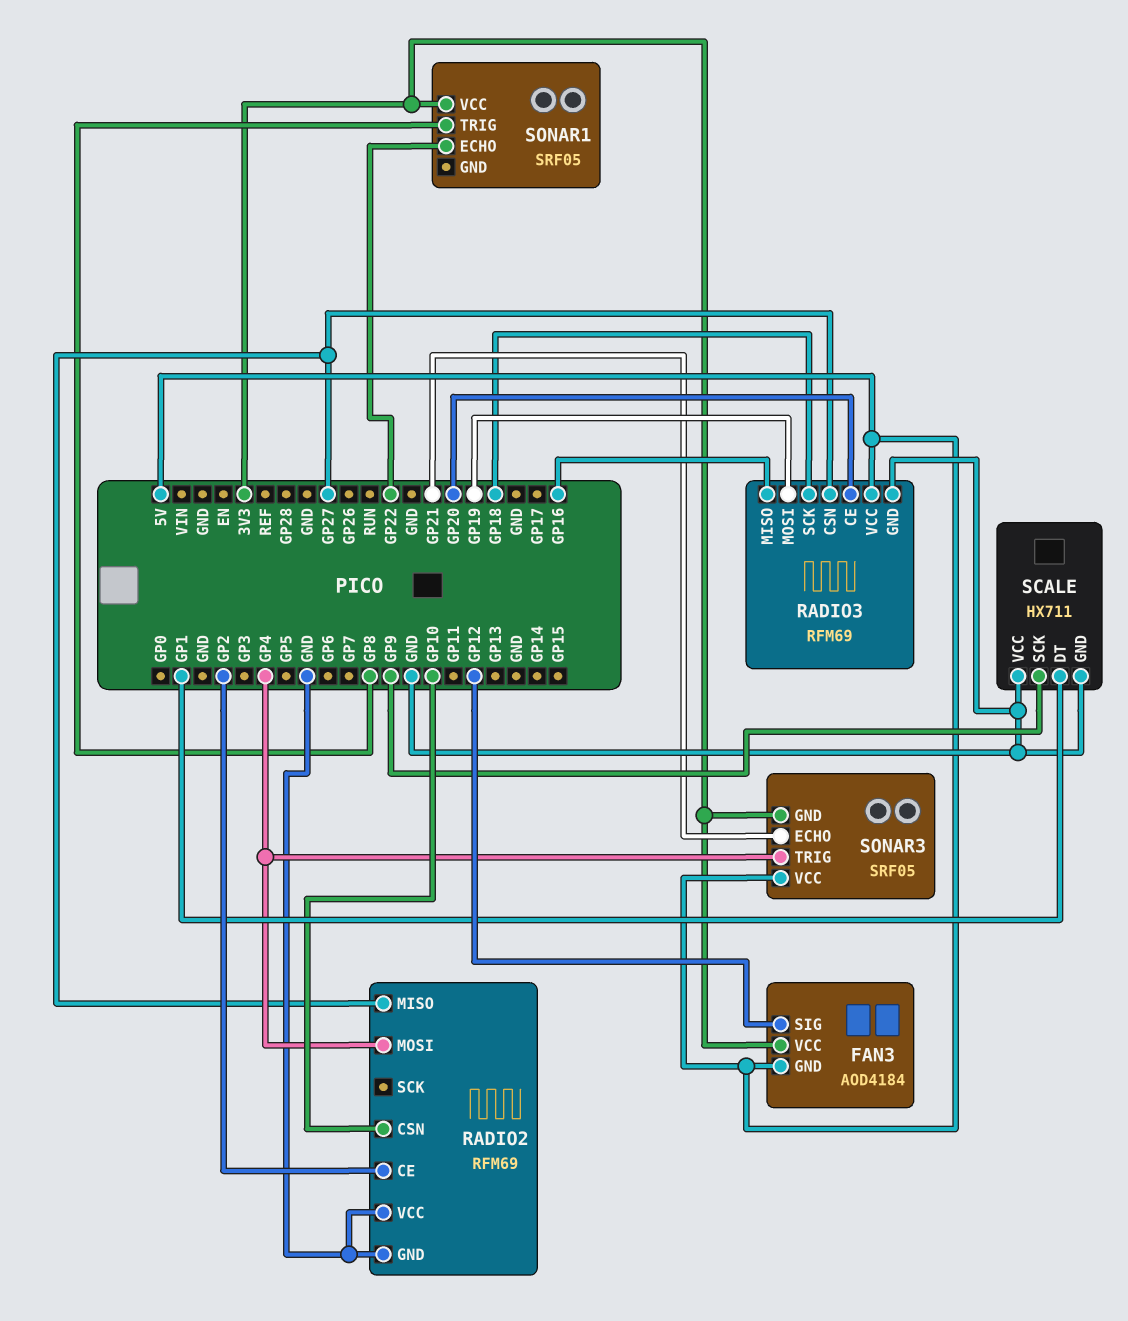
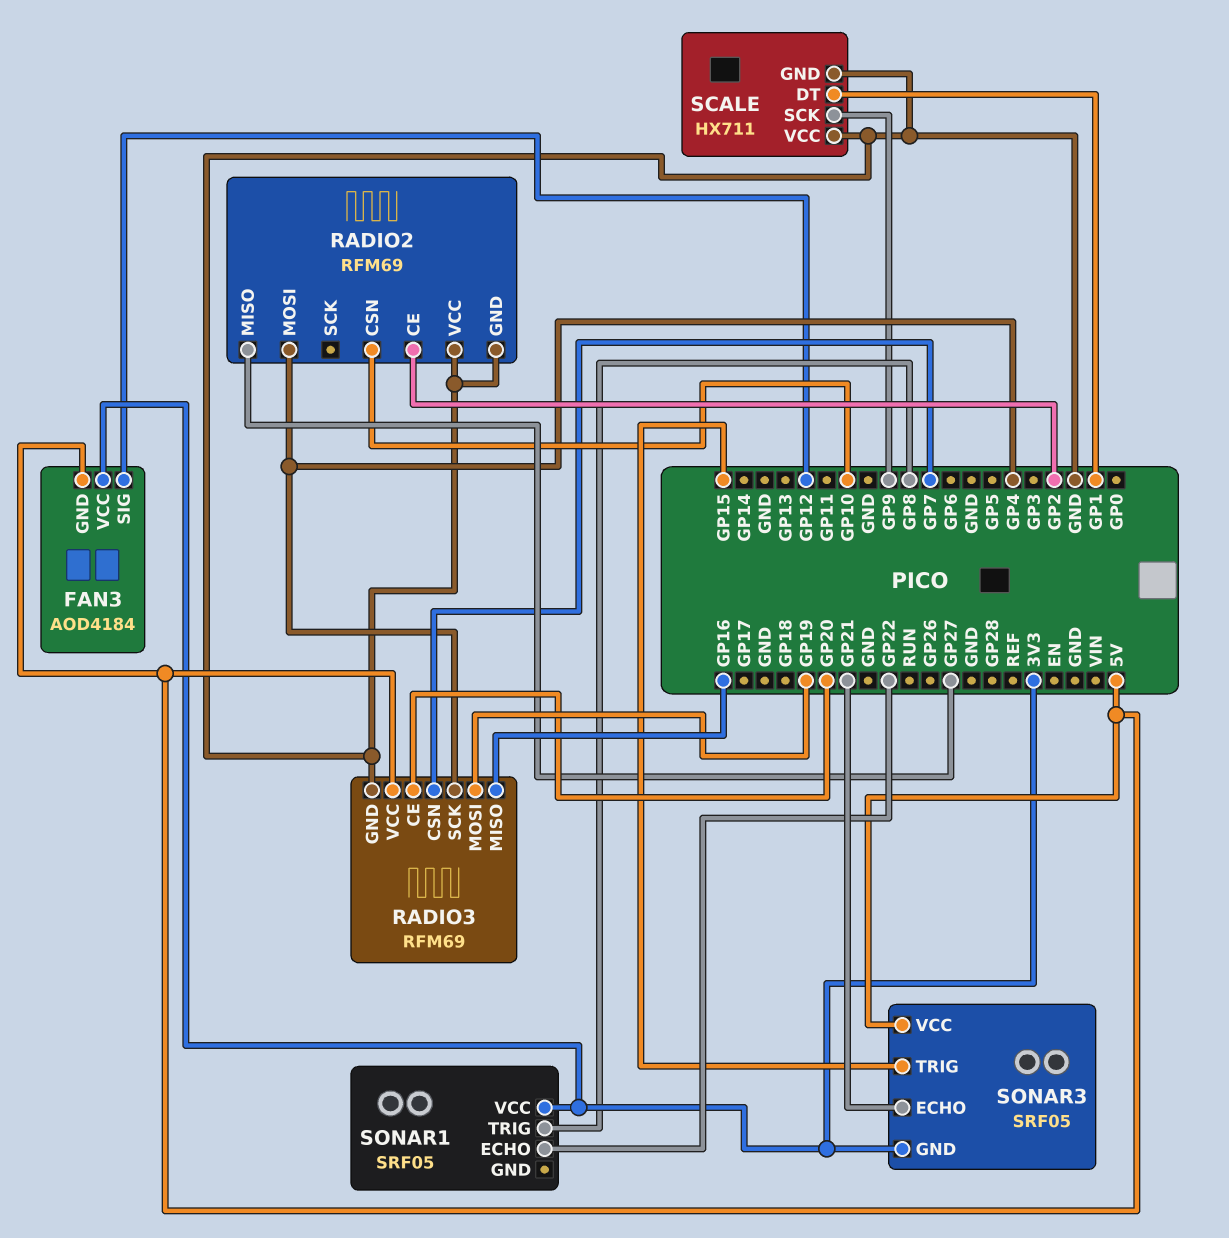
RADIO3 pin CSN: GP27 -> GP7
RADIO3 pin SCK: GP18 -> GP4
SONAR3 pin TRIG: GP4 -> GP15

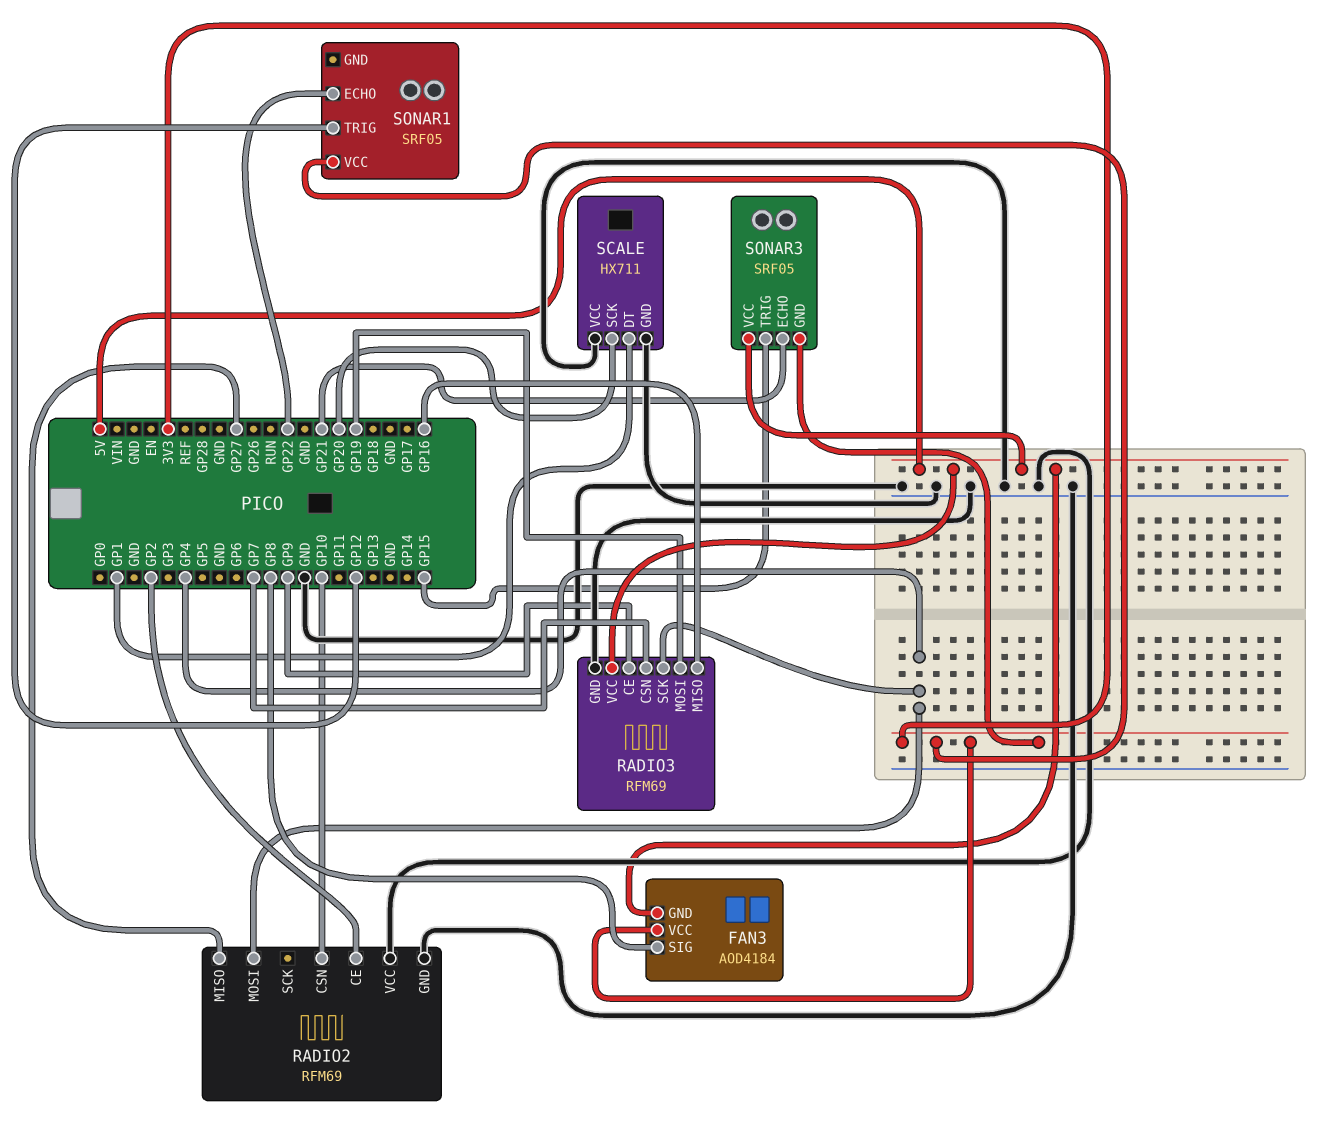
FAN3 pin SIG: GP12 -> GP8
RADIO3 pin CE: GP20 -> GP9
SCALE pin SCK: GP9 -> GP20
SONAR1 pin TRIG: GP8 -> GP12

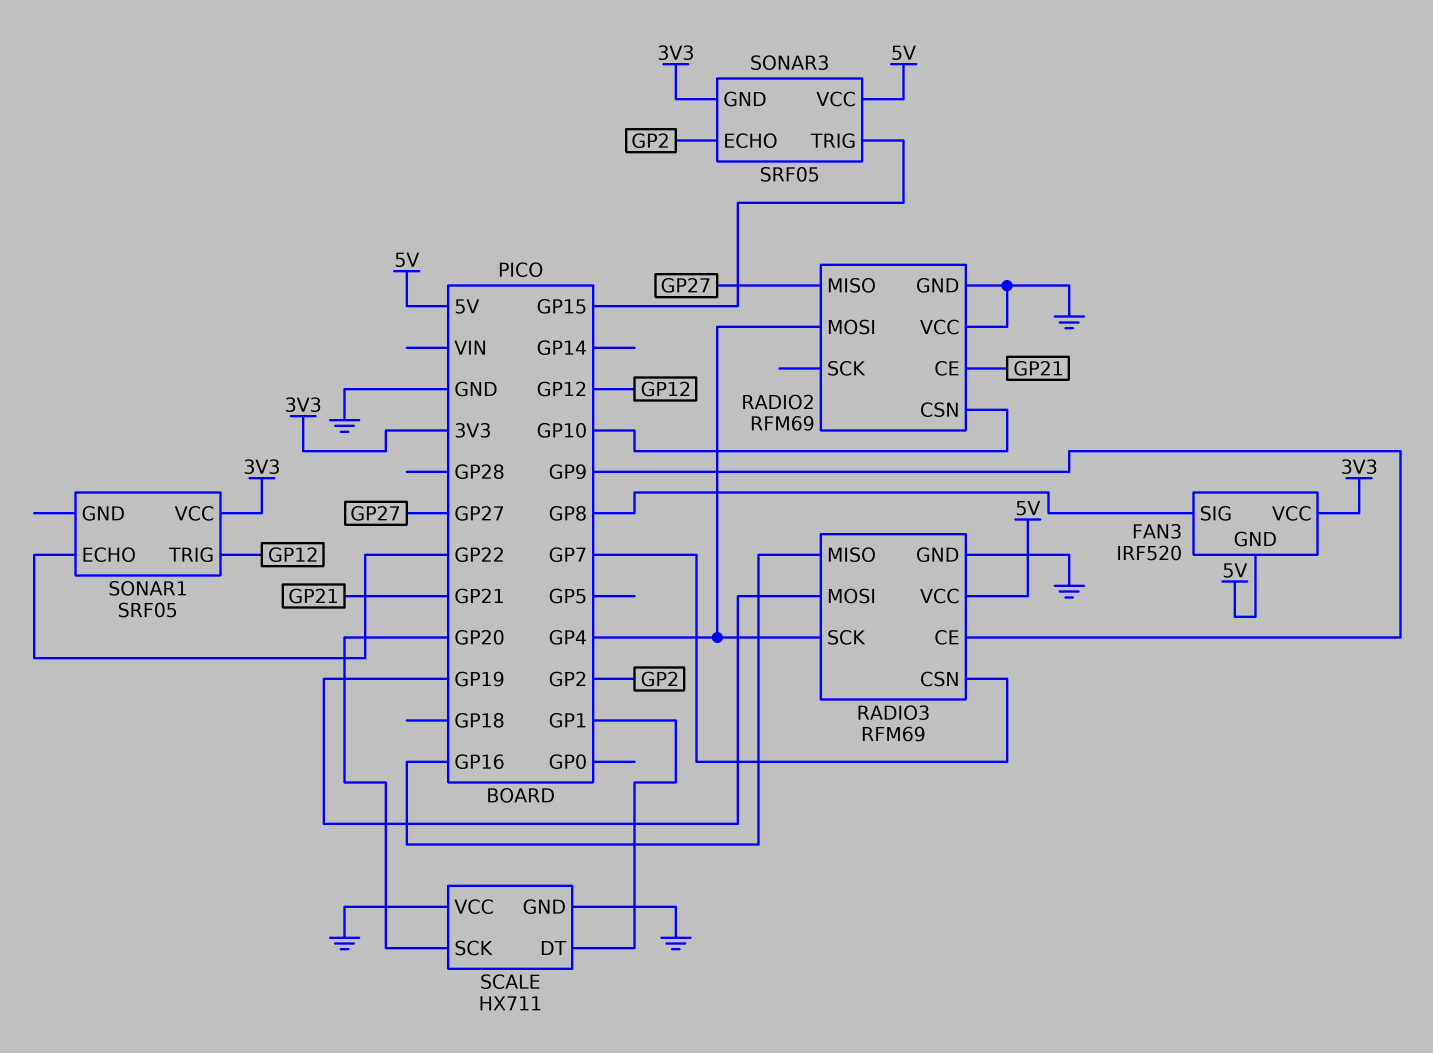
FAN3: AOD4184 -> IRF520
RADIO2 pin CE: GP2 -> GP21
SONAR3 pin ECHO: GP21 -> GP2

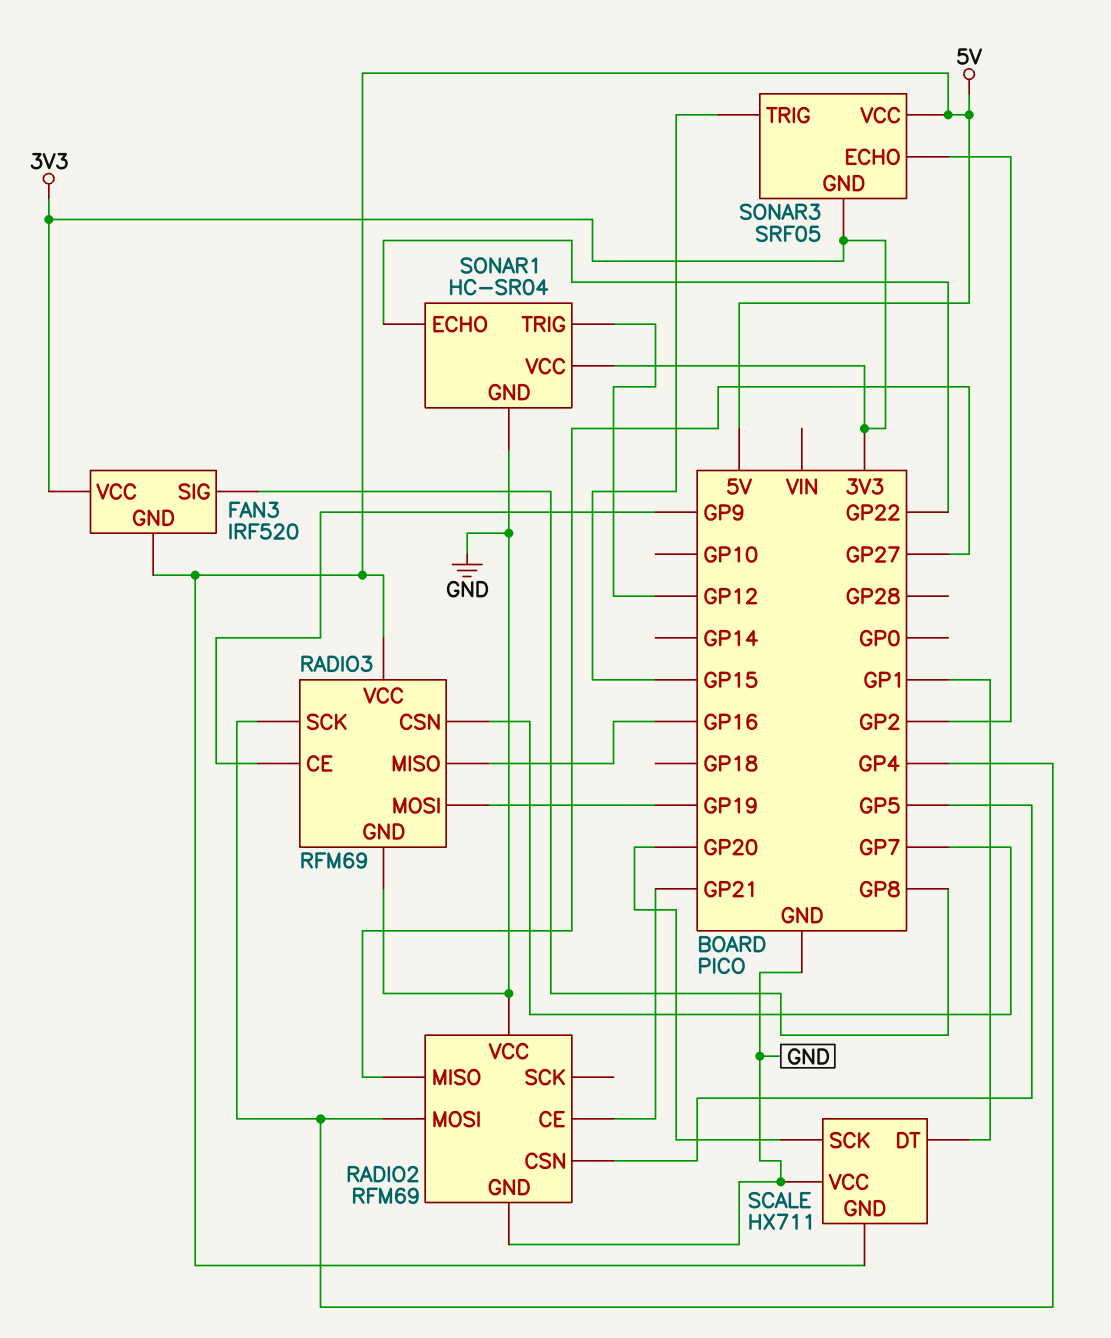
RADIO2 pin CSN: GP10 -> GP5
SCALE pin GND: GND -> 5V
SONAR1: SRF05 -> HC-SR04
SONAR1 pin GND: none -> GND

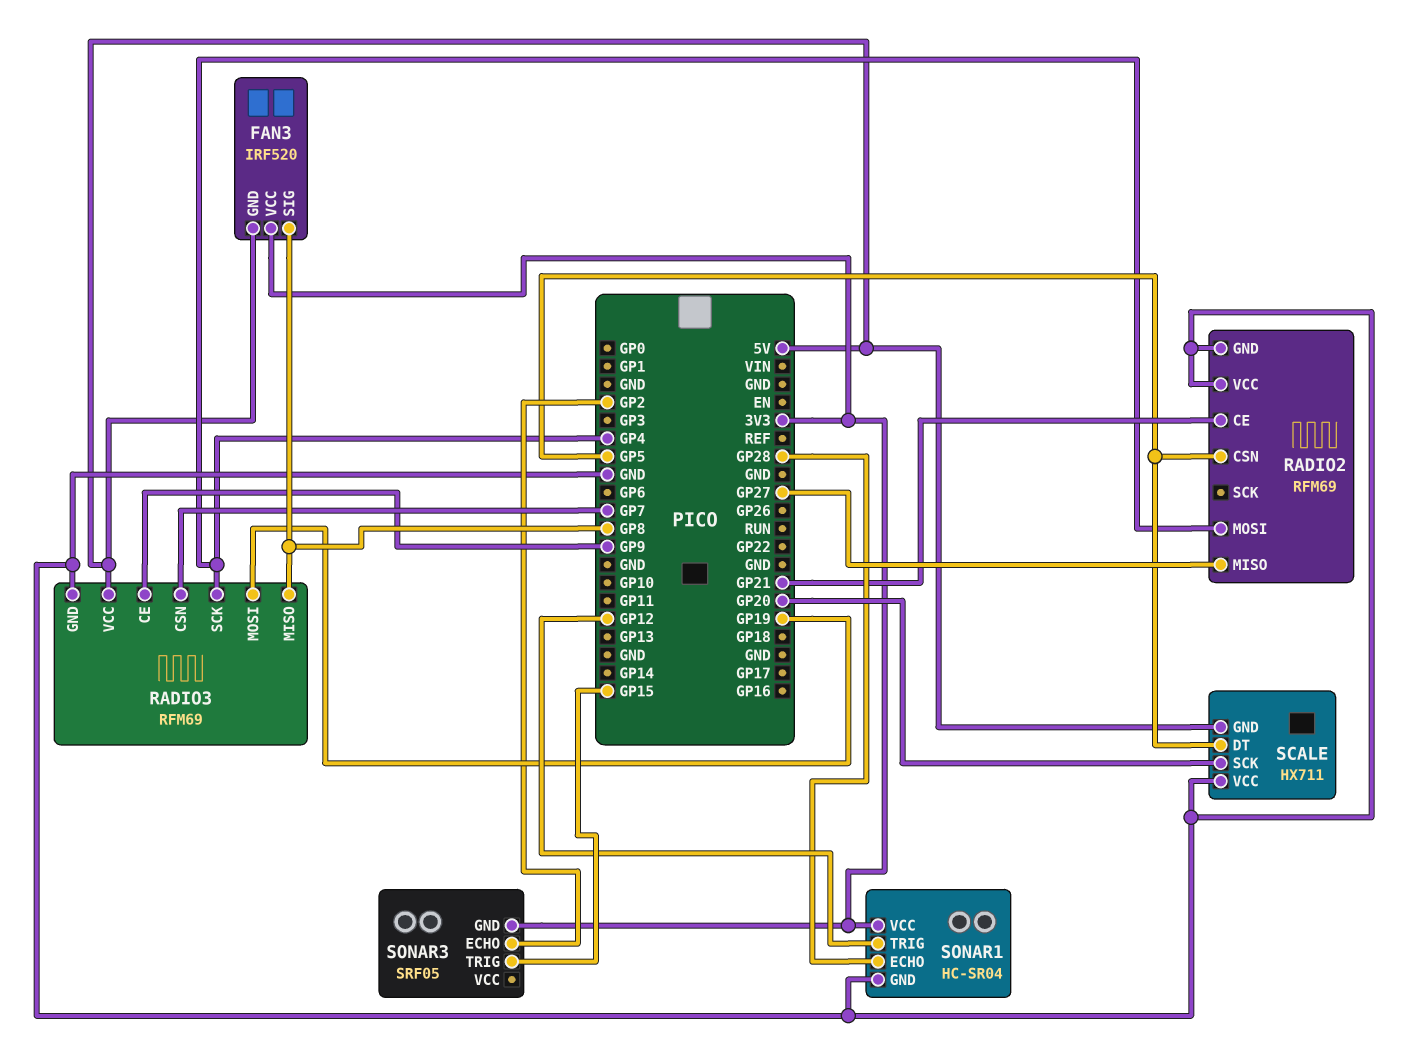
RADIO3 pin MISO: GP16 -> GP8
SCALE pin DT: GP1 -> GP5
SONAR1 pin ECHO: GP22 -> GP28
SONAR3 pin VCC: 5V -> none

